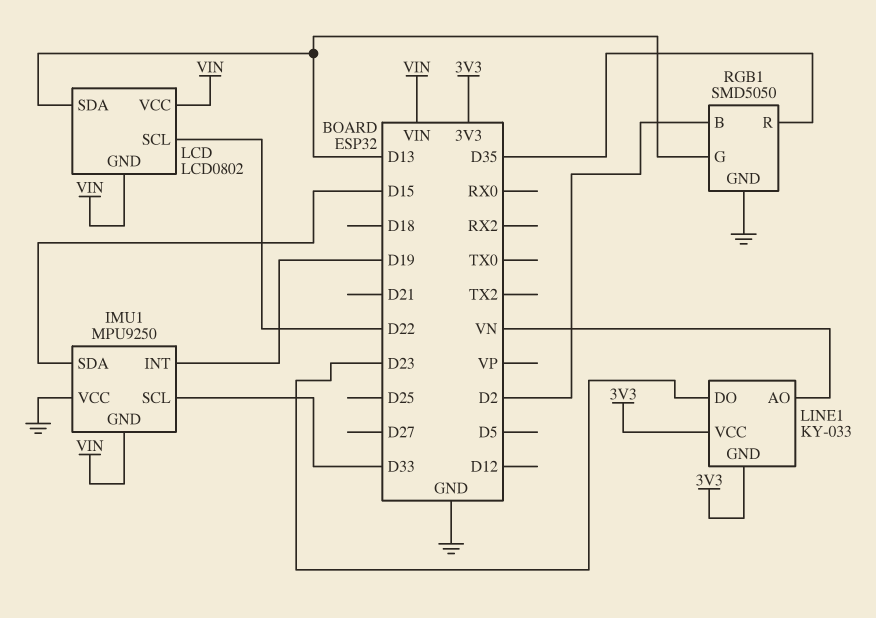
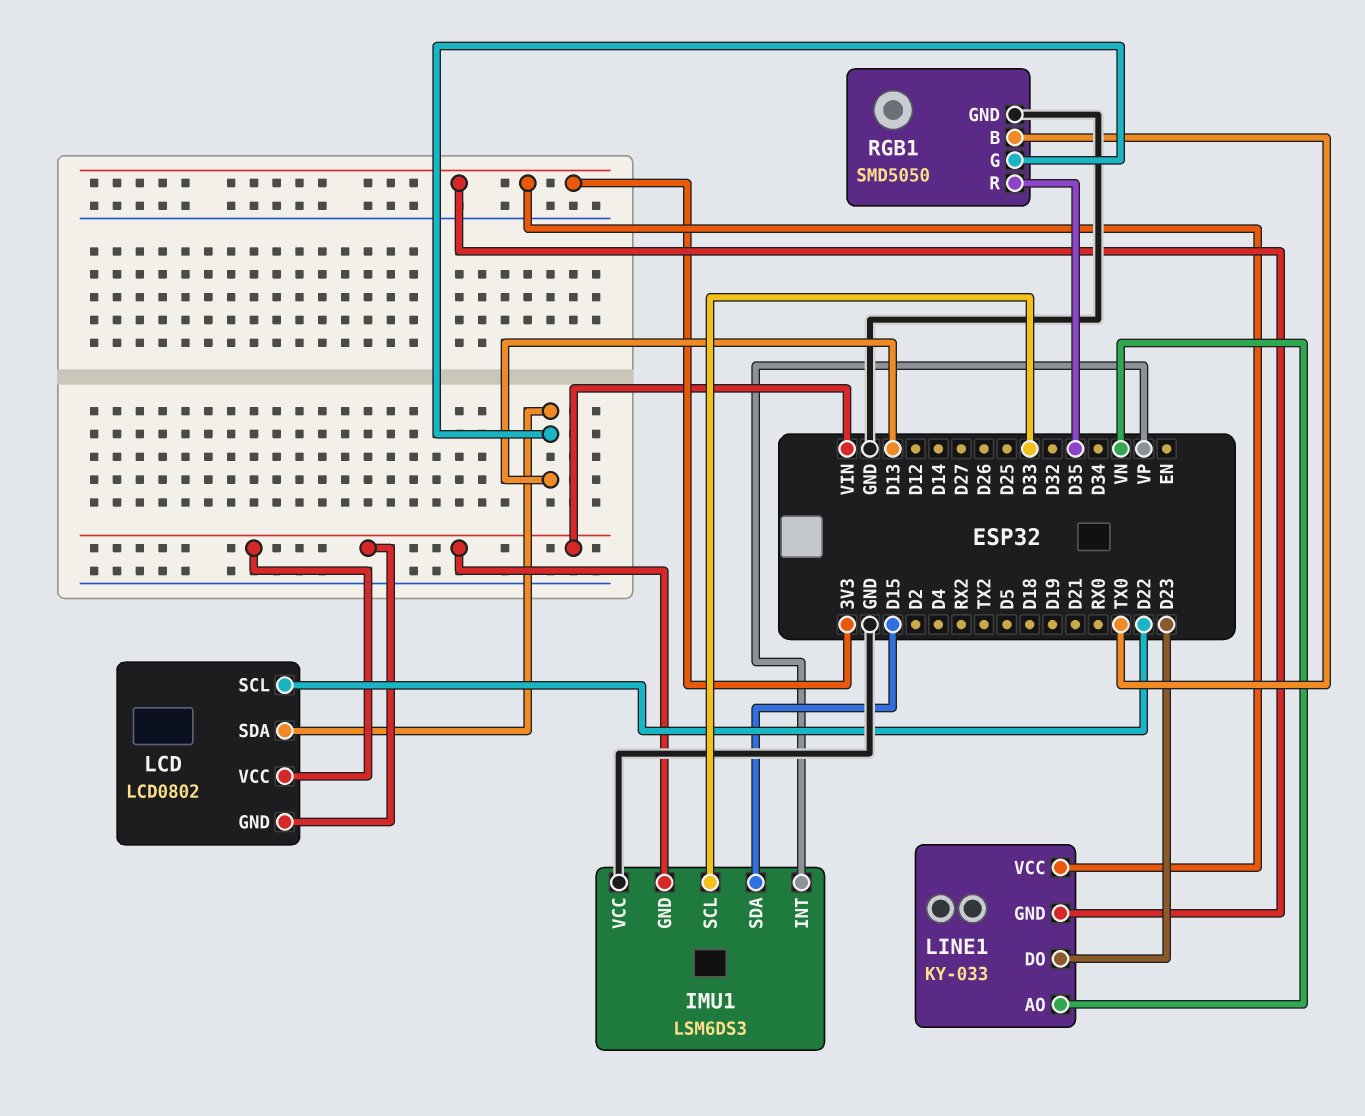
IMU1: MPU9250 -> LSM6DS3
IMU1 pin INT: D19 -> VP
RGB1 pin B: D2 -> TX0

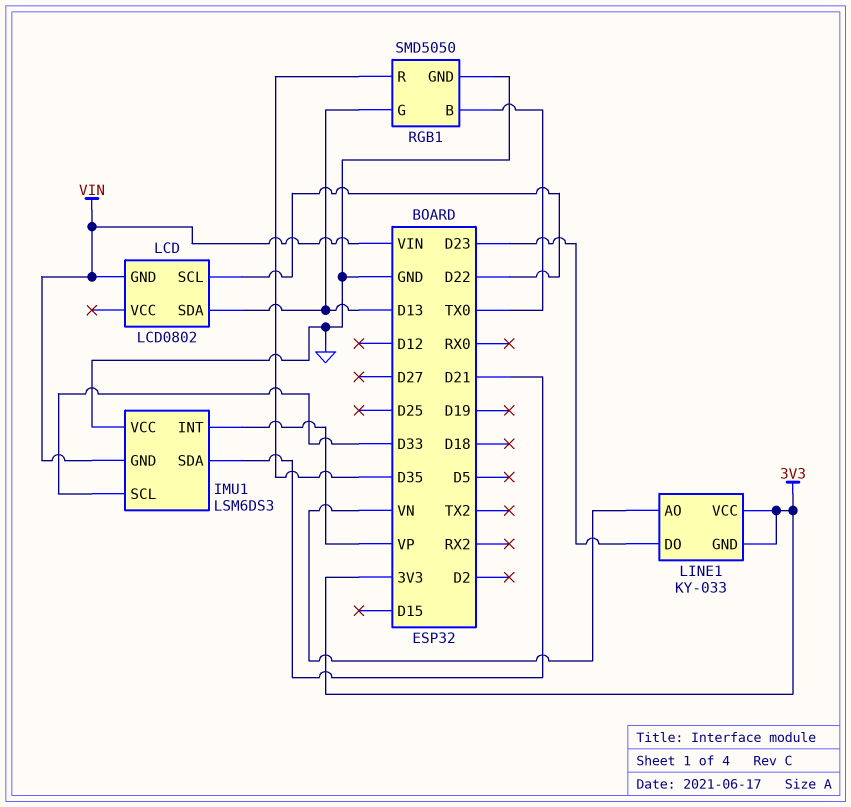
IMU1 pin SDA: D15 -> D21
LCD pin VCC: VIN -> none

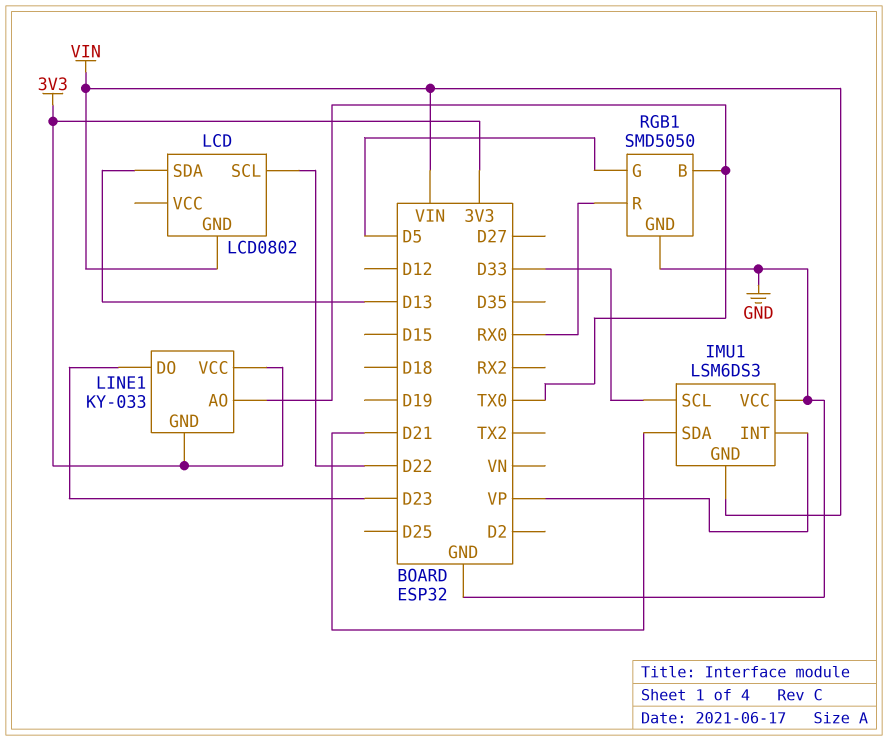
LINE1 pin AO: VN -> TX0
RGB1 pin G: D13 -> D5
RGB1 pin R: D35 -> RX0

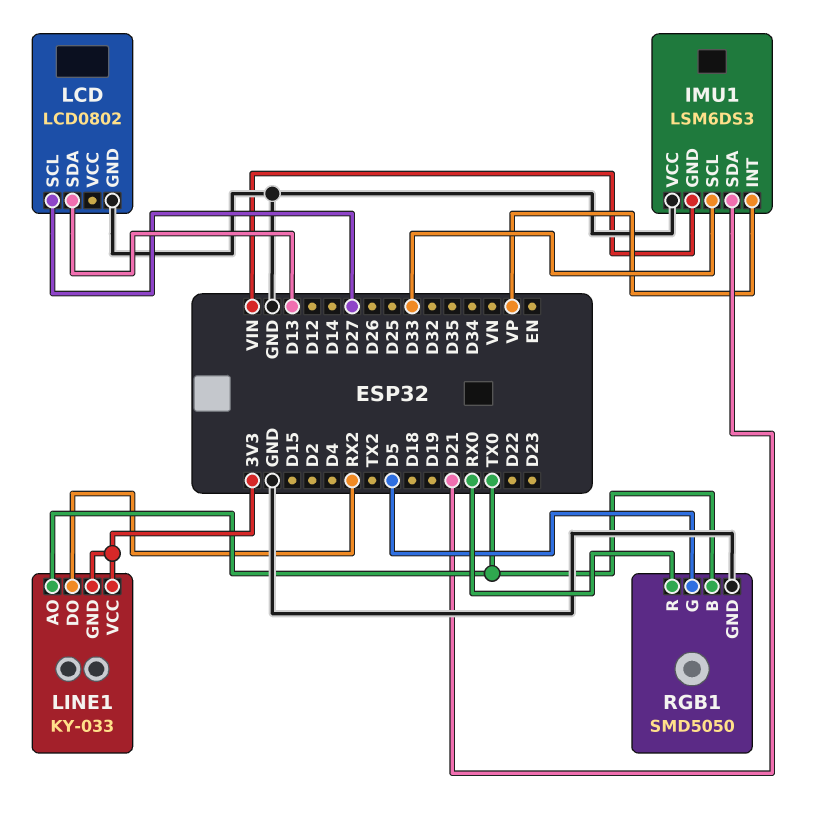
LCD pin GND: VIN -> GND
LCD pin SCL: D22 -> D27
LINE1 pin DO: D23 -> RX2

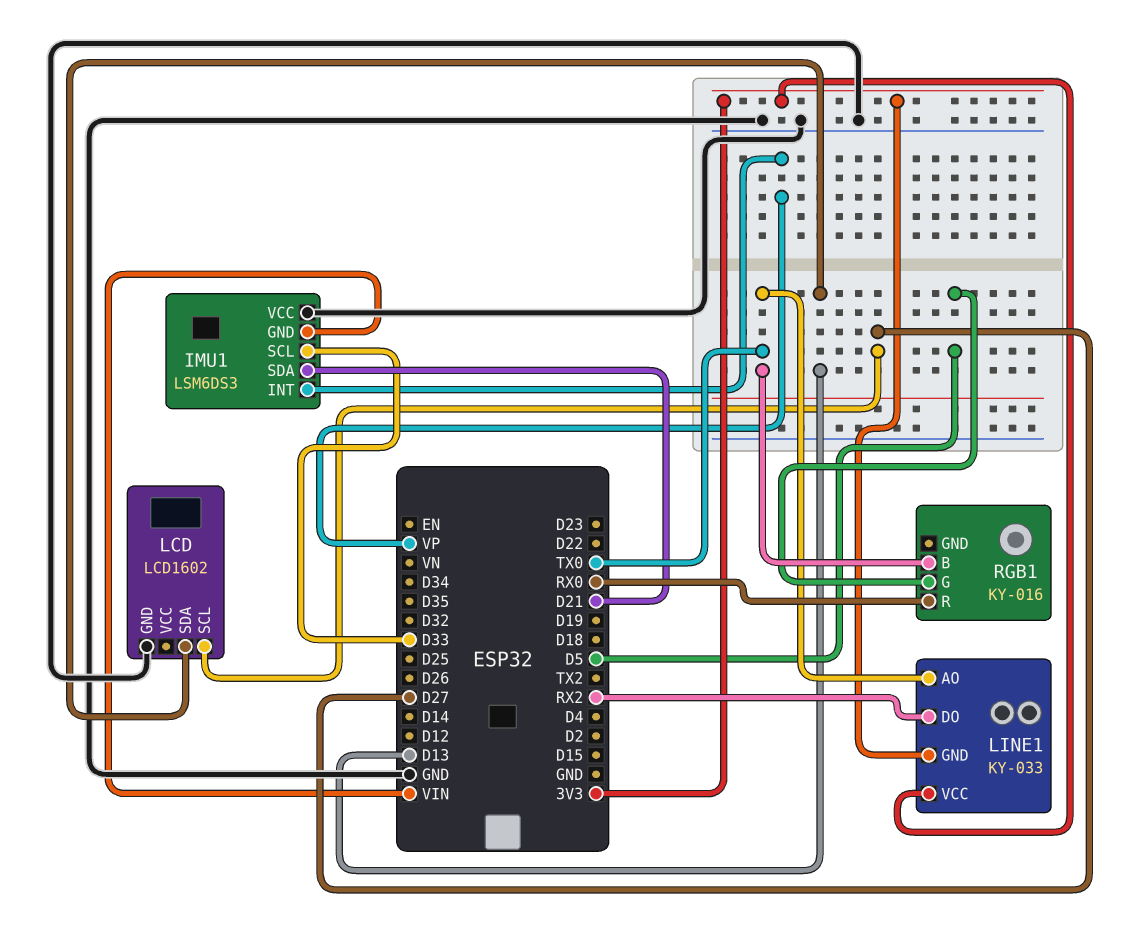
LCD: LCD0802 -> LCD1602
RGB1: SMD5050 -> KY-016
RGB1 pin GND: GND -> none

